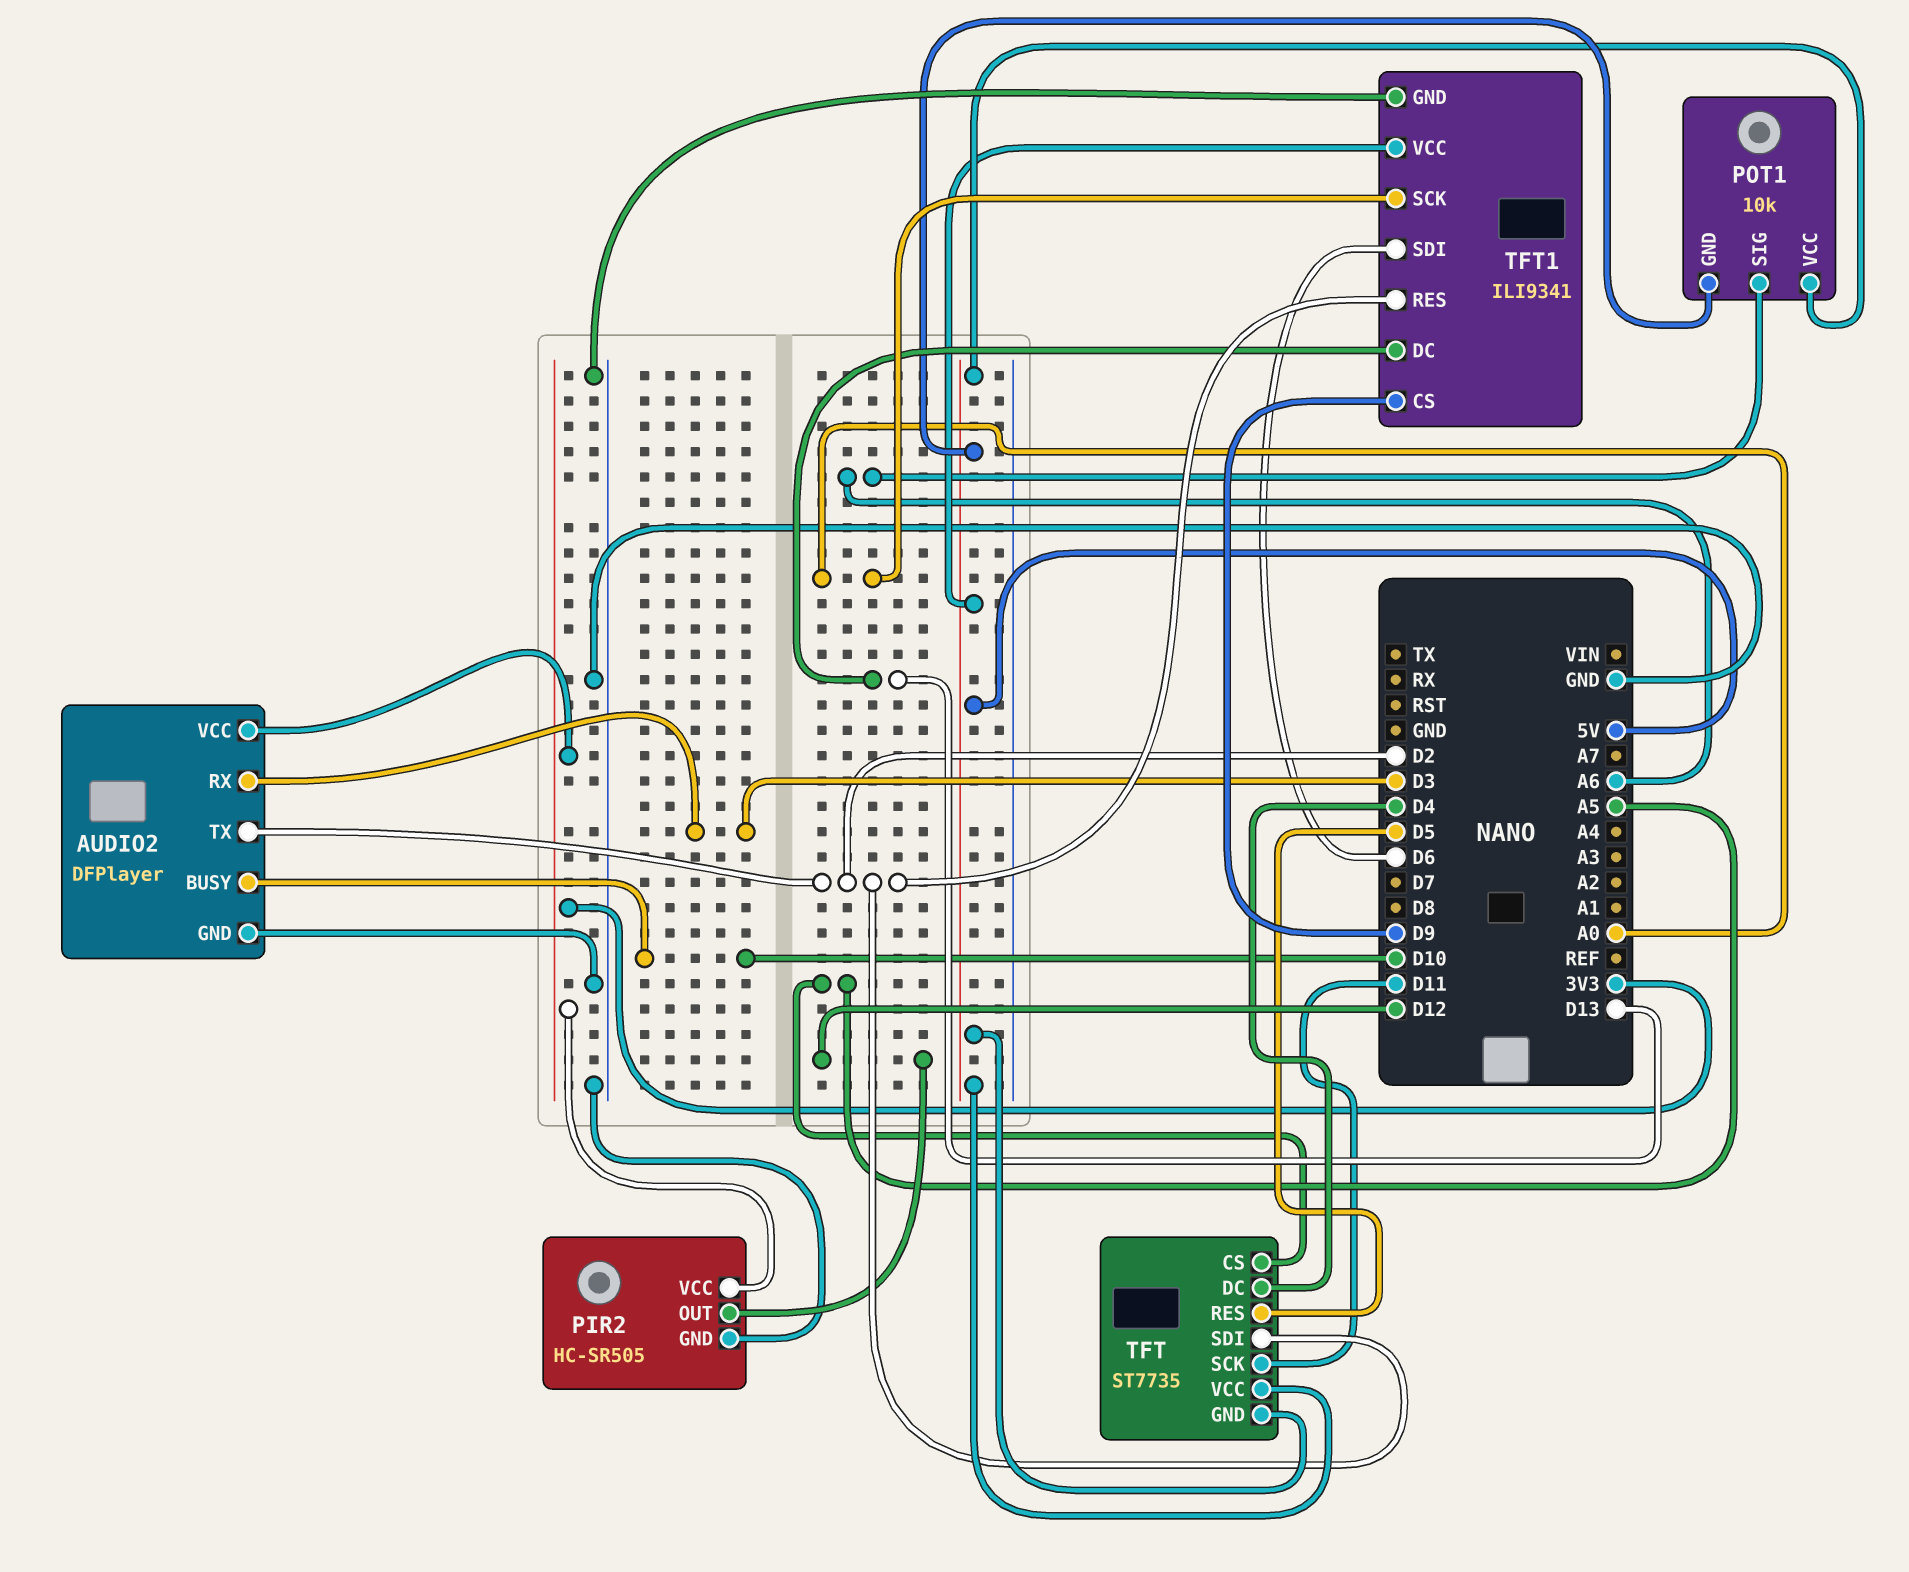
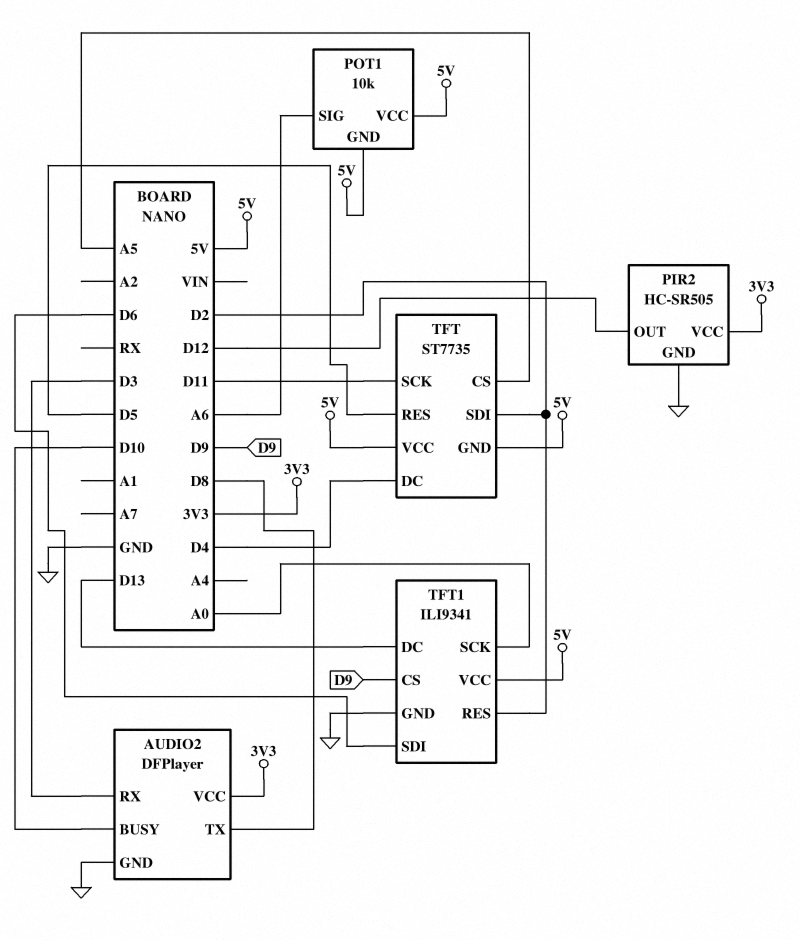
AUDIO2 pin TX: D2 -> D8

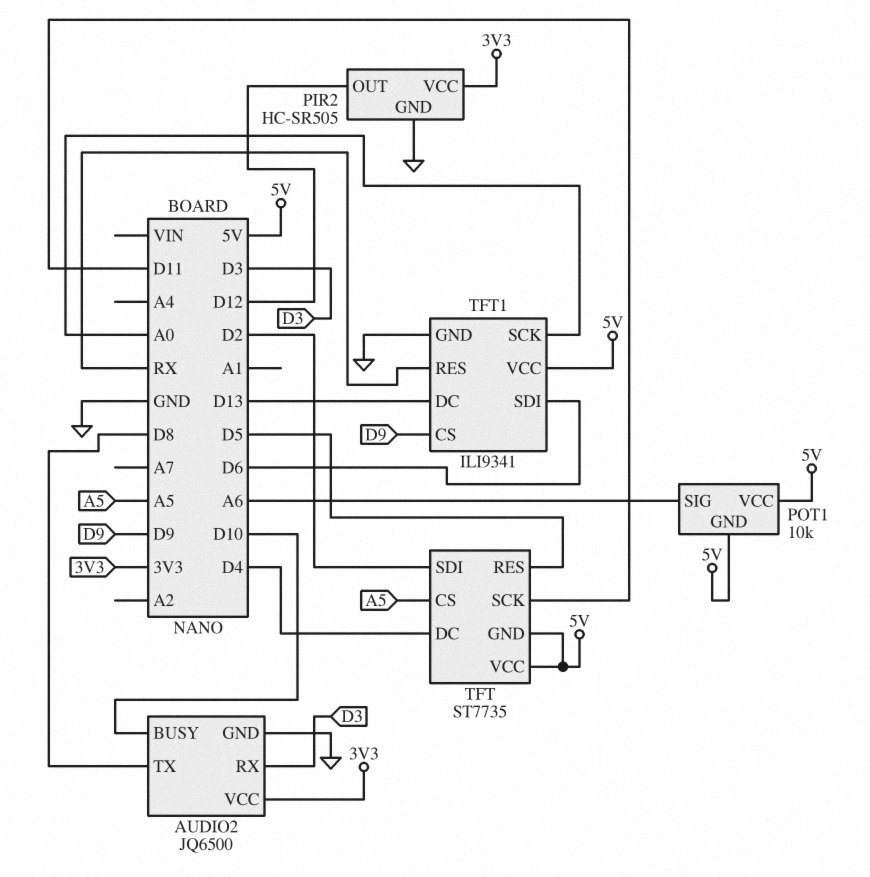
AUDIO2: DFPlayer -> JQ6500
TFT1 pin RES: D2 -> RX

